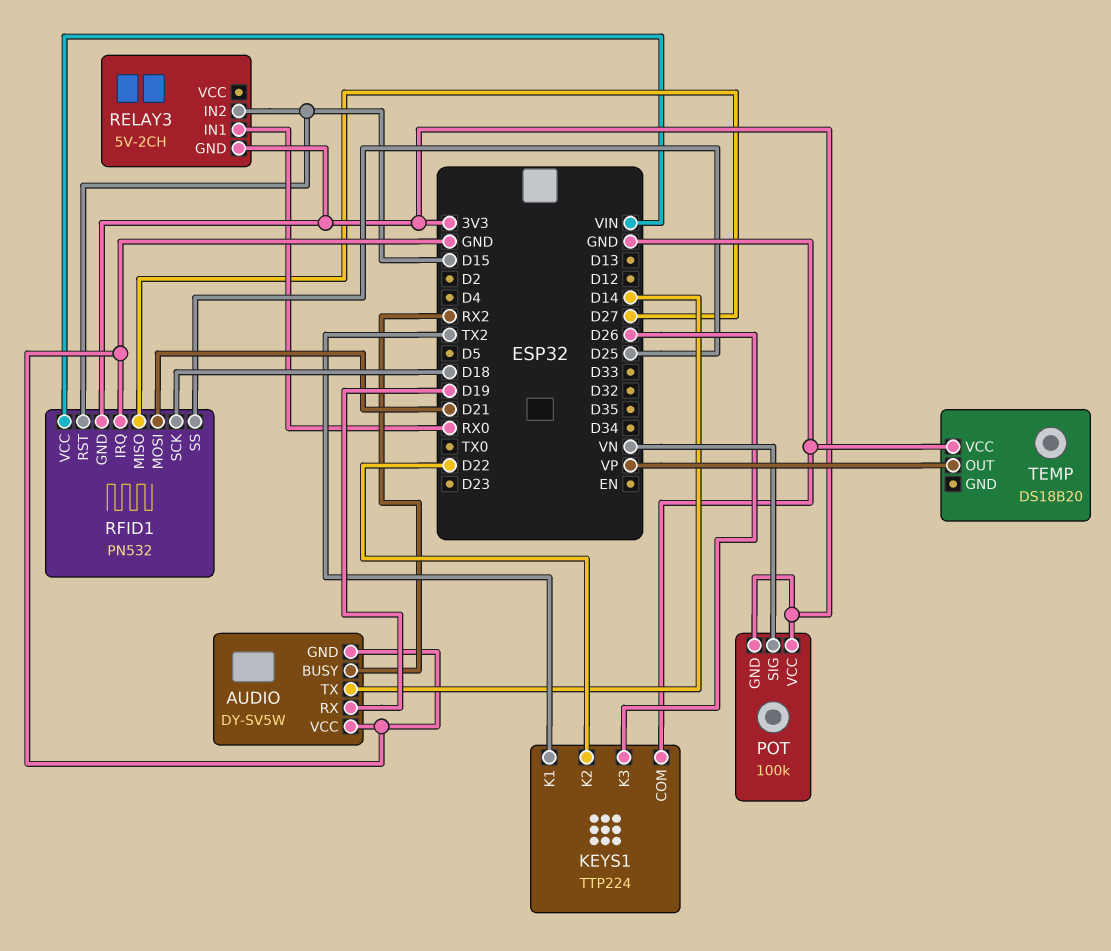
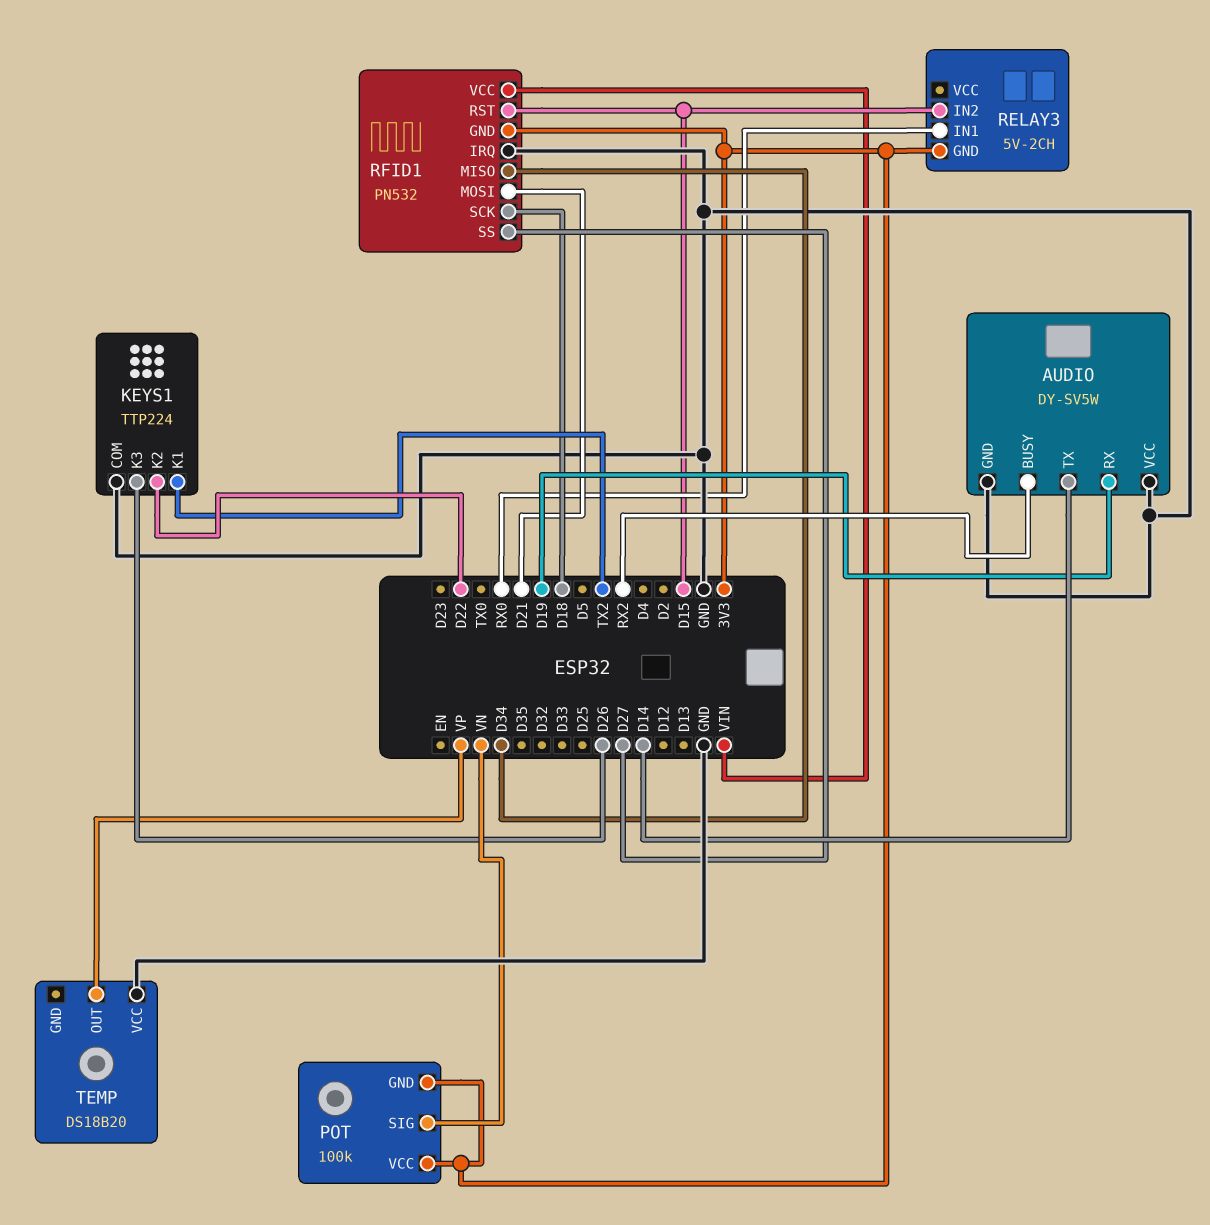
RFID1 pin MISO: D27 -> D34
RFID1 pin SS: D25 -> D27

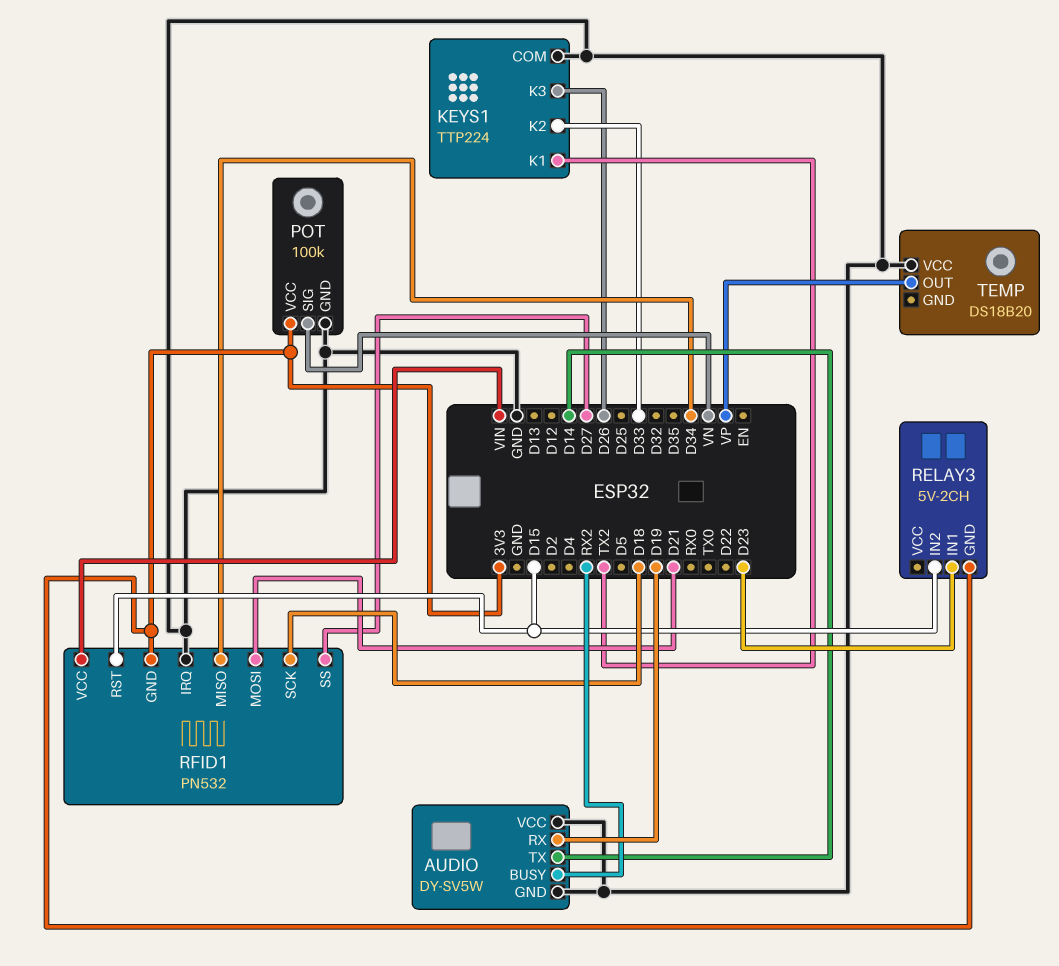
KEYS1 pin K2: D22 -> D33
POT pin GND: 3V3 -> GND
RELAY3 pin IN1: RX0 -> D23

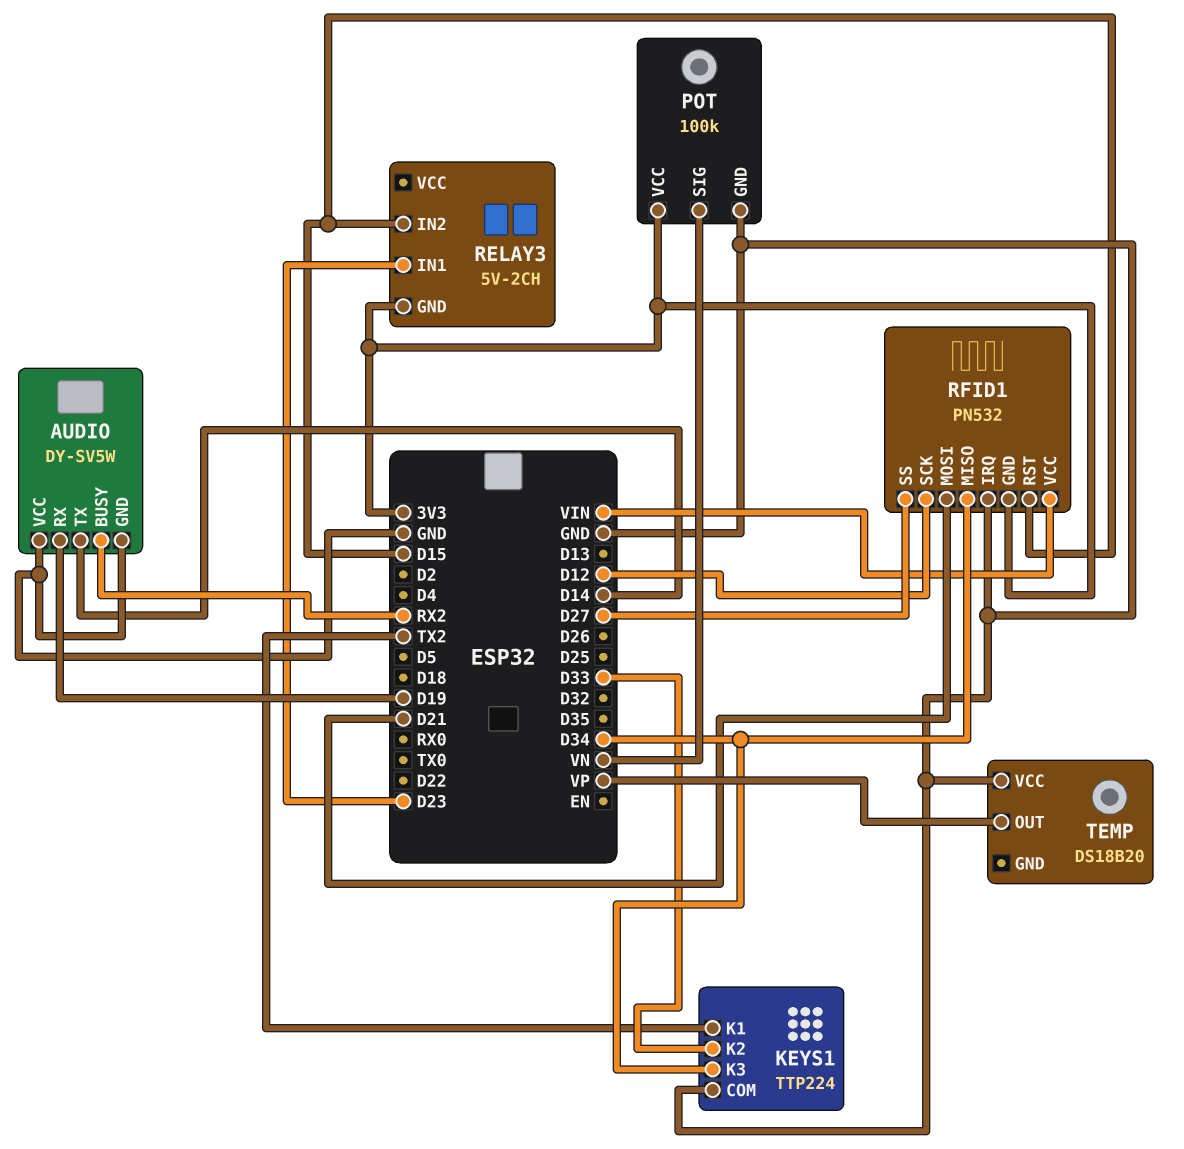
KEYS1 pin K3: D26 -> D34
RFID1 pin SCK: D18 -> D12

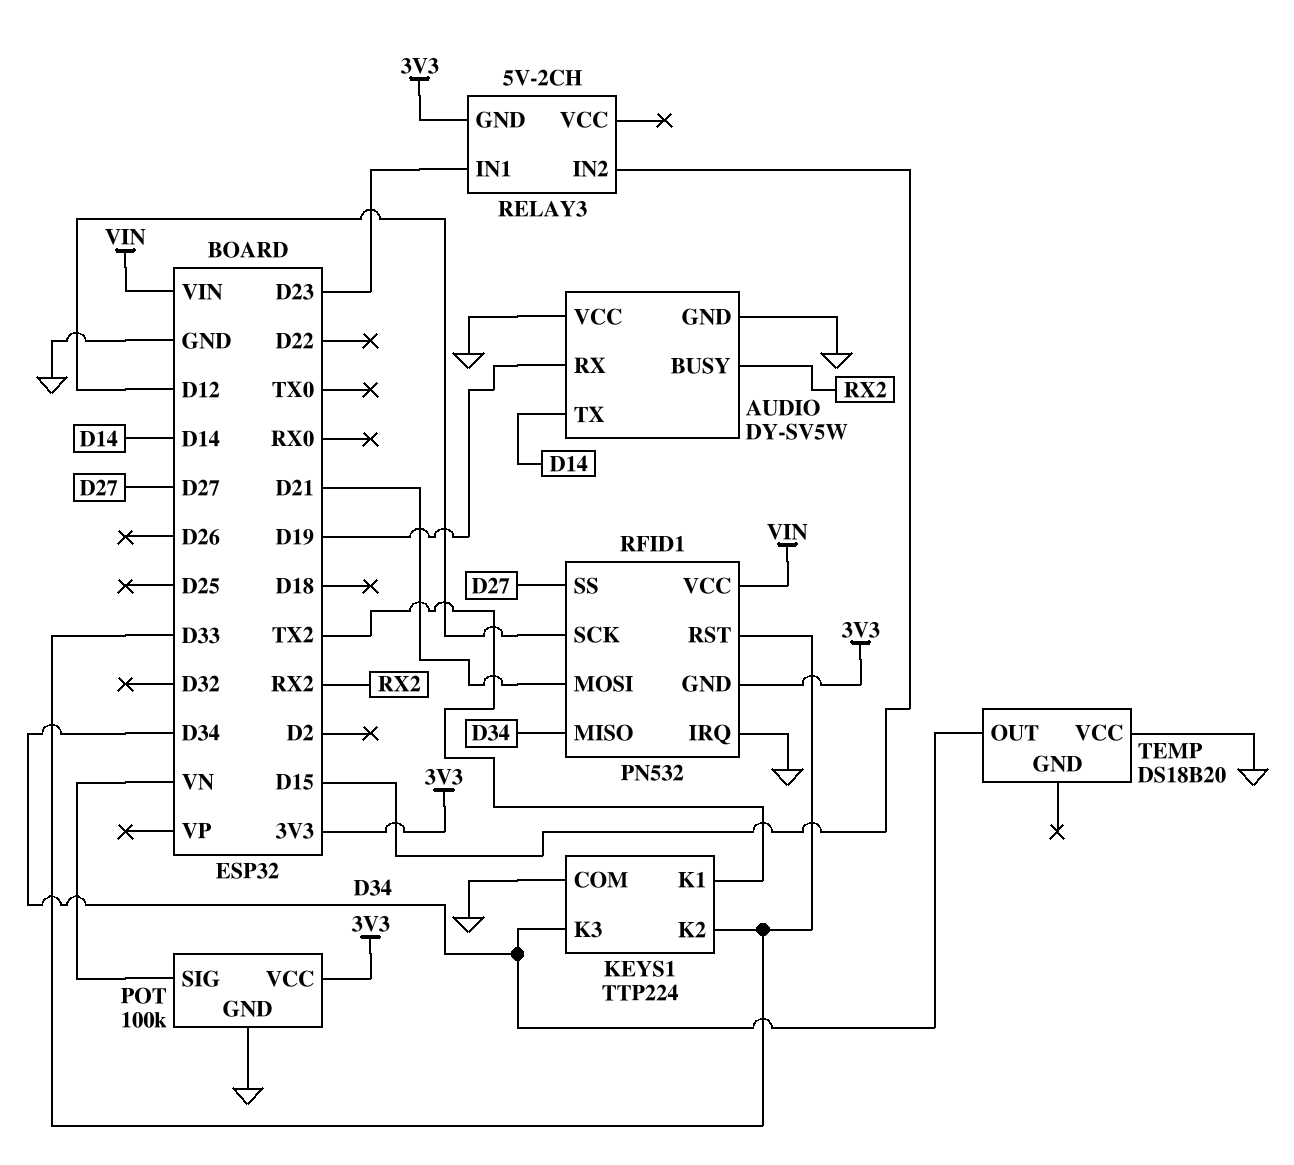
RFID1 pin RST: D15 -> D33
TEMP pin OUT: VP -> D34

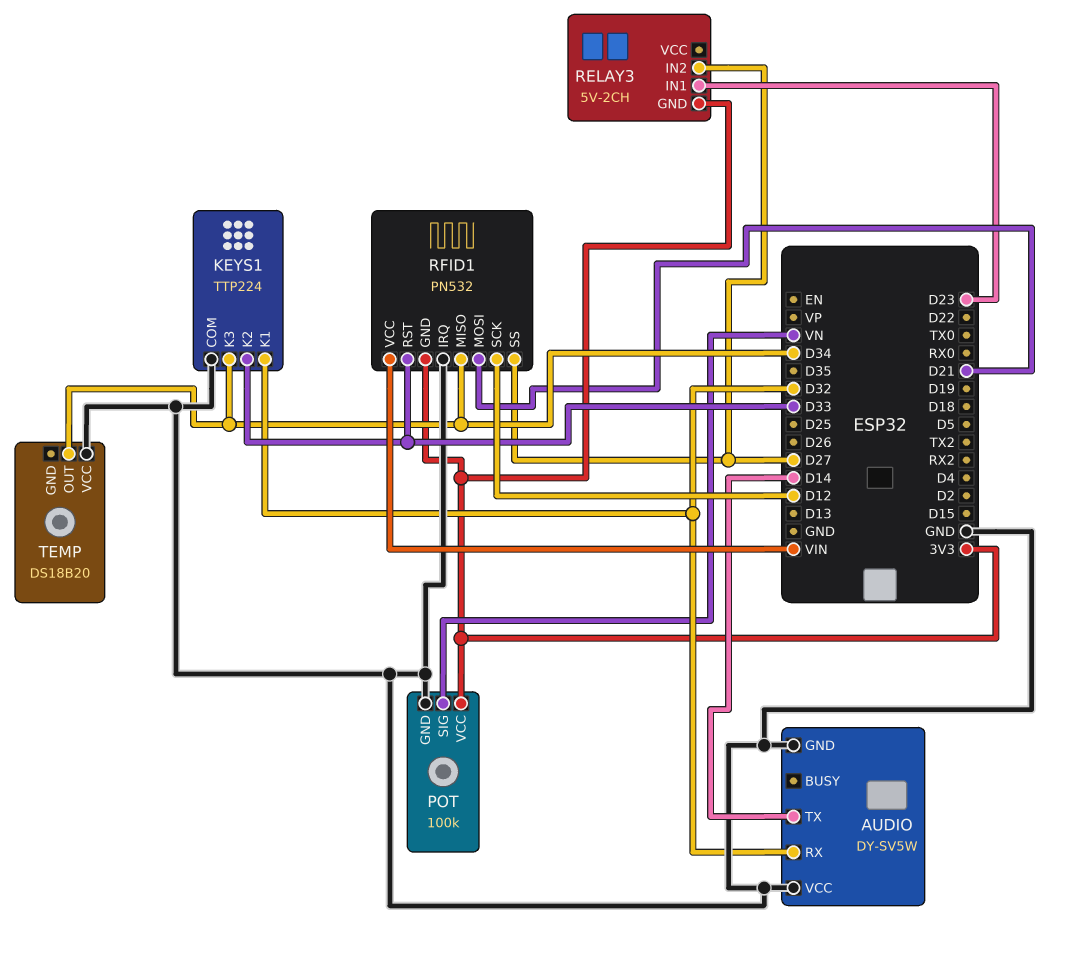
AUDIO pin BUSY: RX2 -> none
AUDIO pin RX: D19 -> D32
KEYS1 pin K1: TX2 -> D32
RELAY3 pin IN2: D15 -> D27

